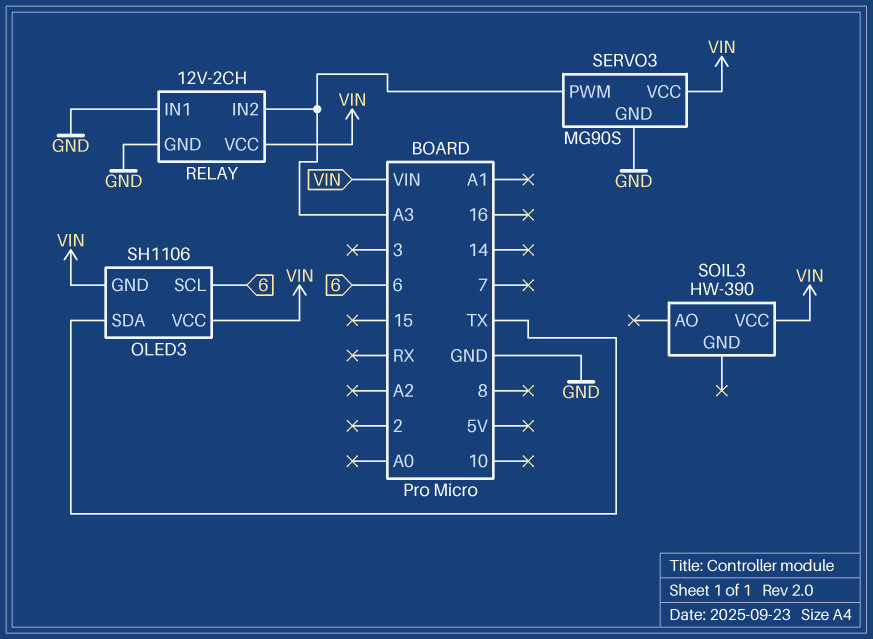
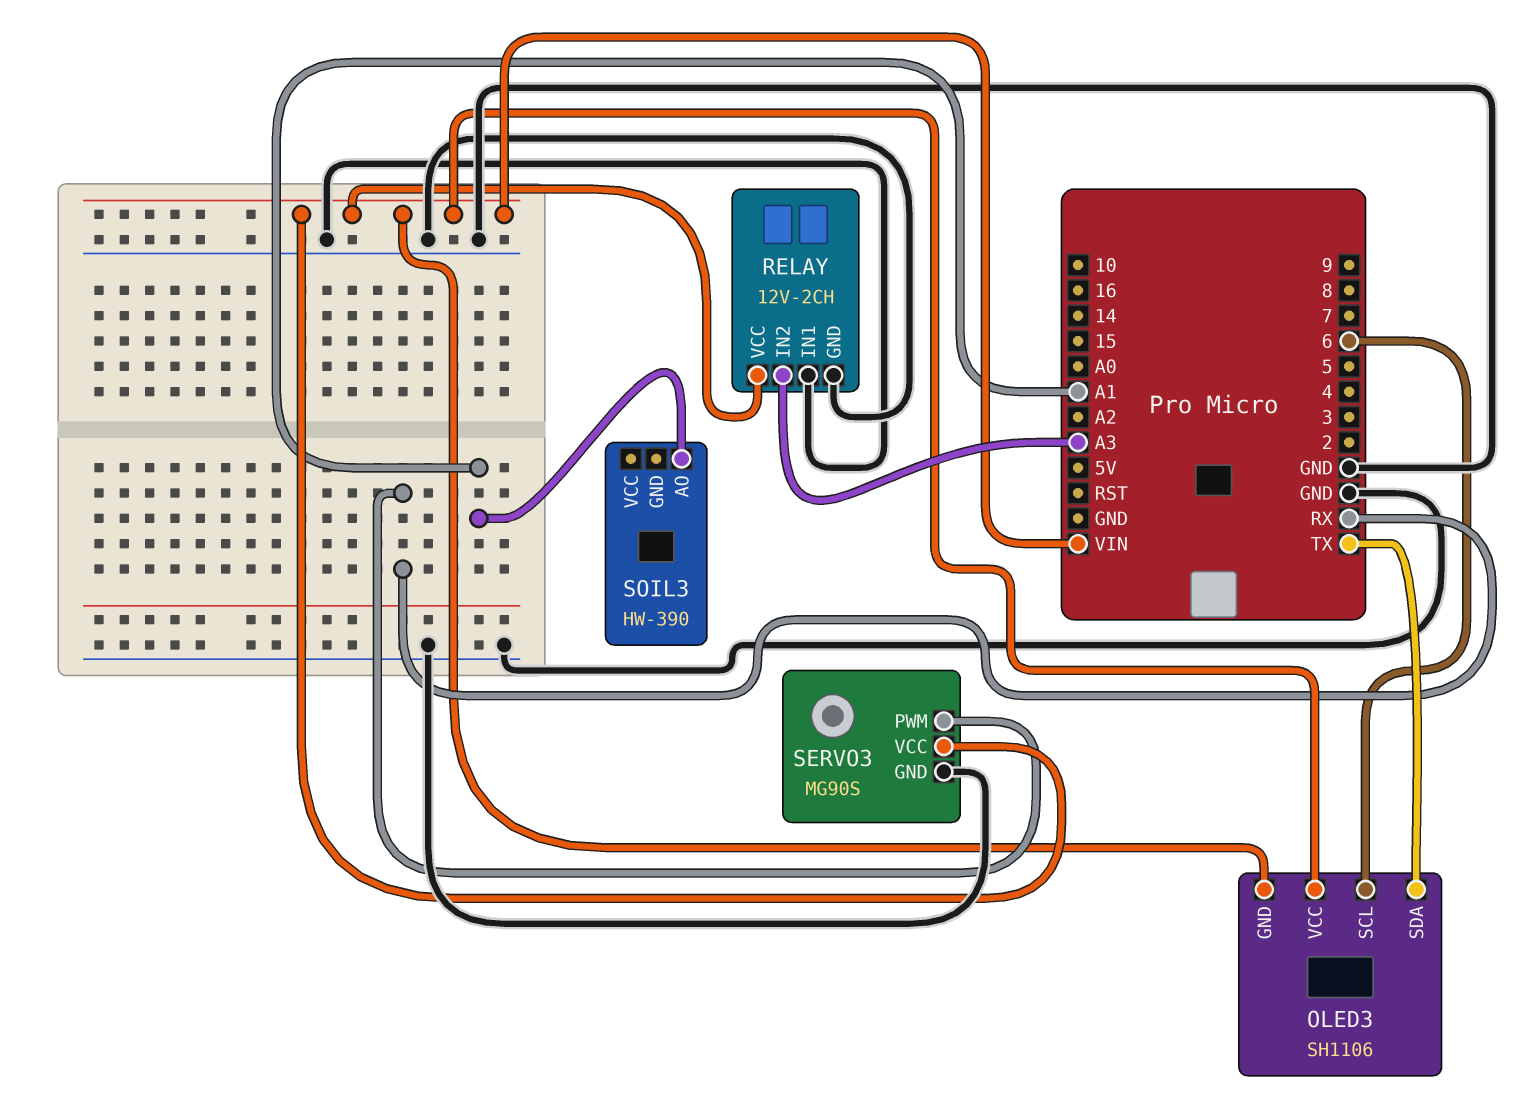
SERVO3 pin PWM: A3 -> RX
SOIL3 pin AO: none -> A1
SOIL3 pin VCC: VIN -> none

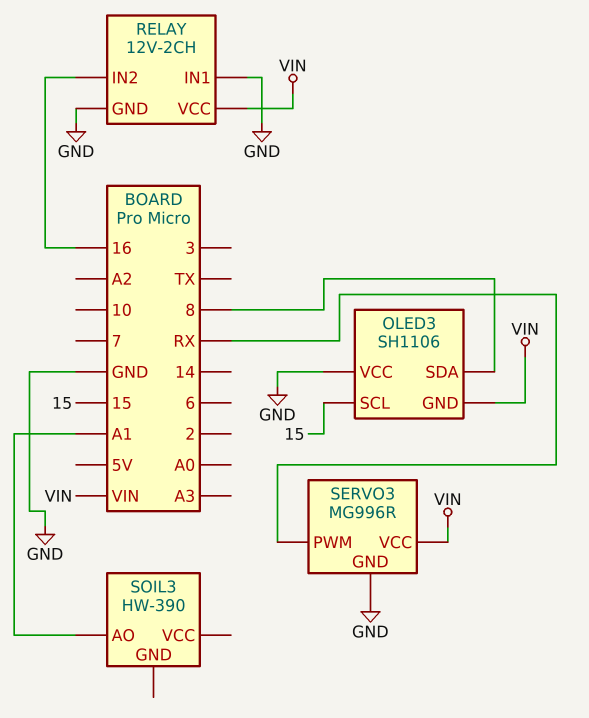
OLED3 pin SCL: 6 -> 15
OLED3 pin SDA: TX -> 8
OLED3 pin VCC: VIN -> GND
RELAY pin IN2: A3 -> 16
SERVO3: MG90S -> MG996R

